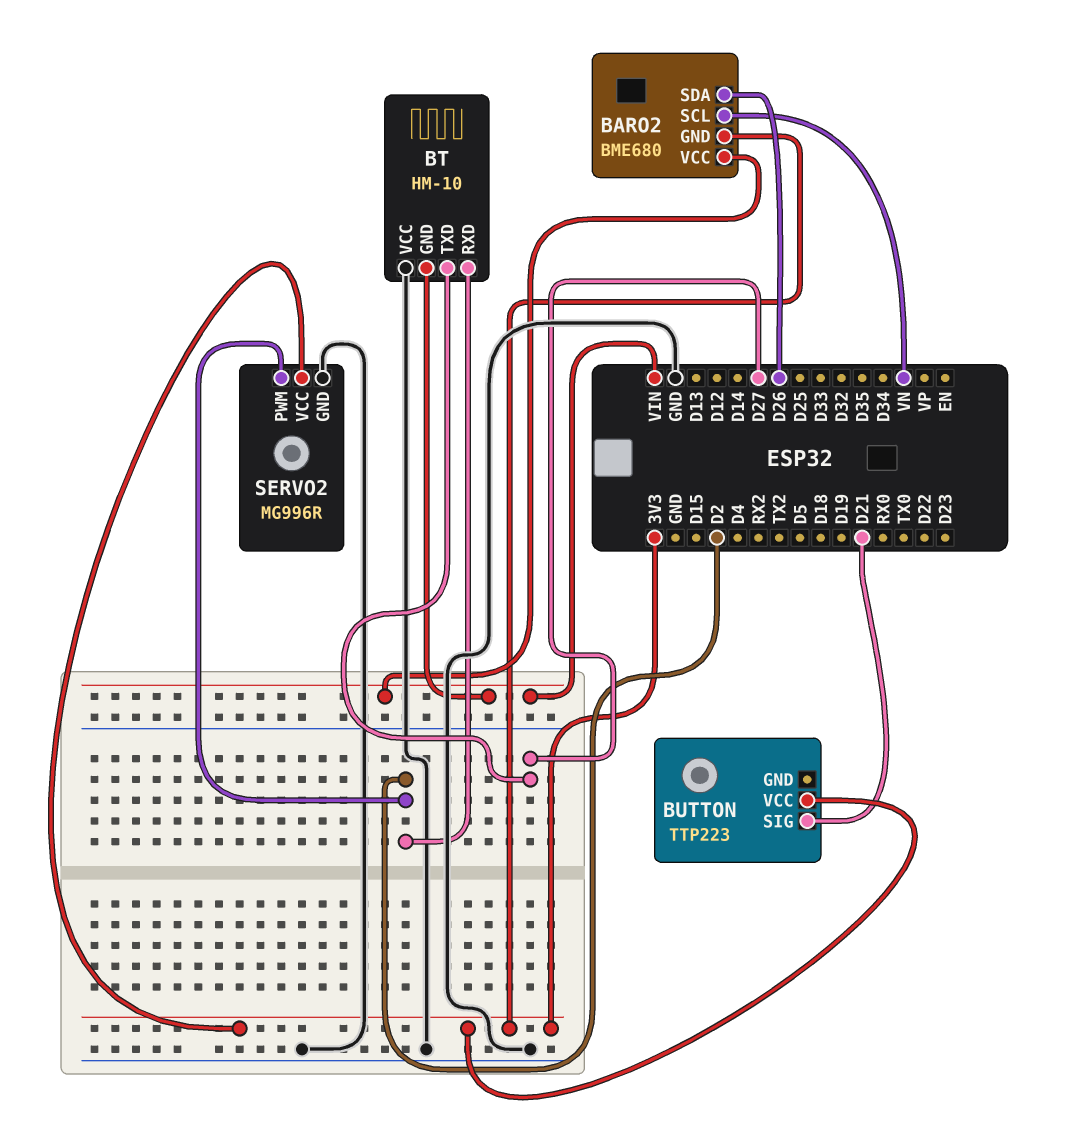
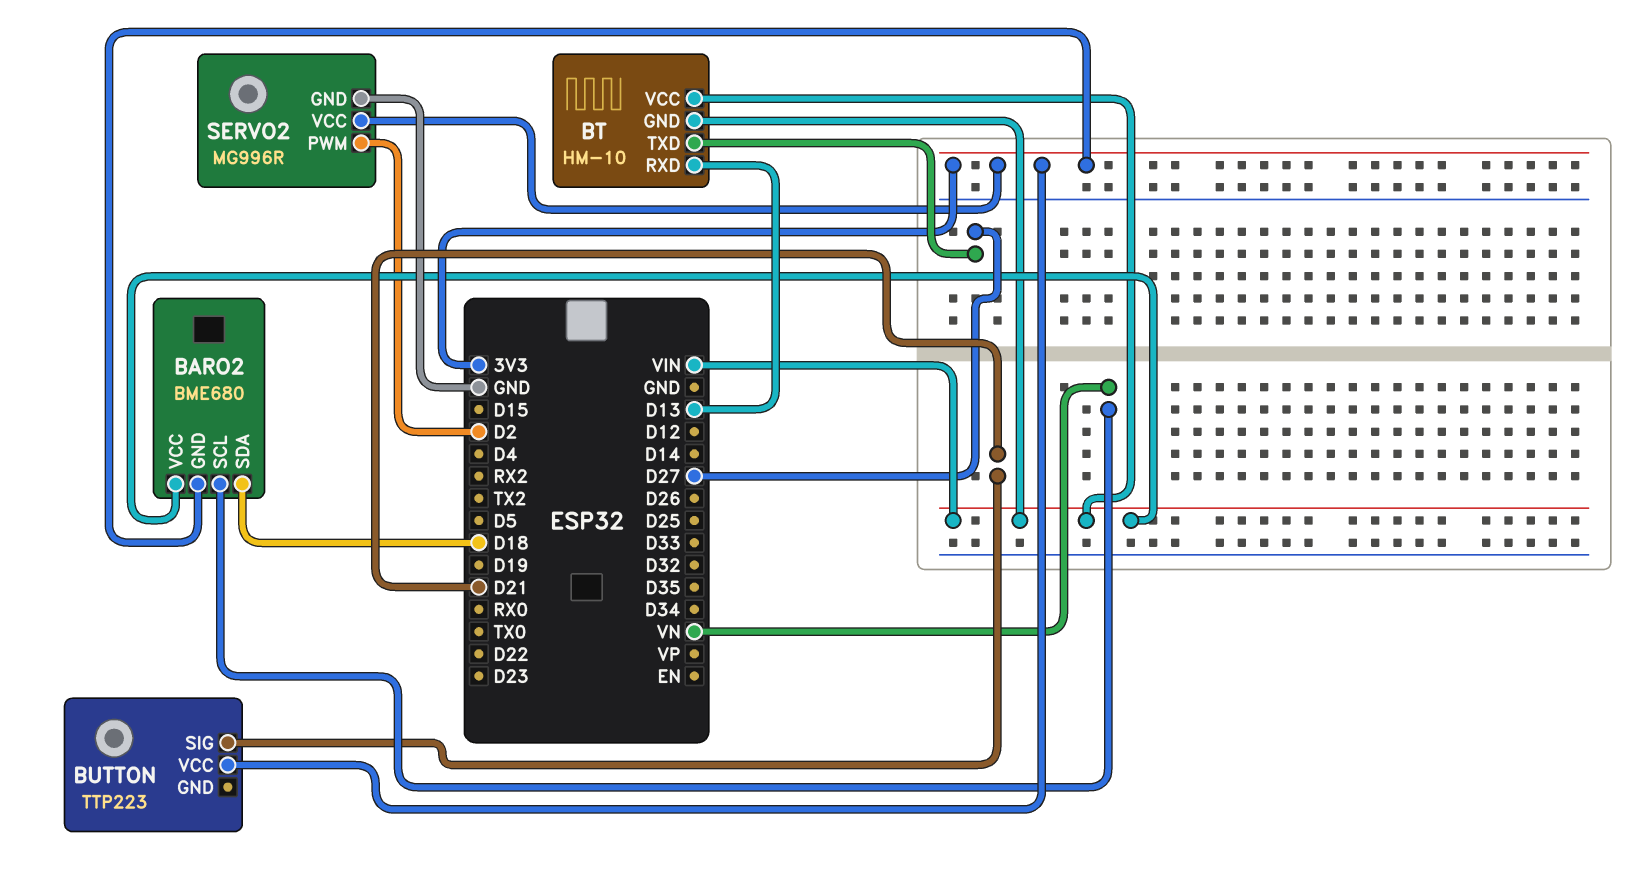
BARO2 pin SDA: D26 -> D18
BT pin RXD: D2 -> D13
BT pin VCC: GND -> VIN

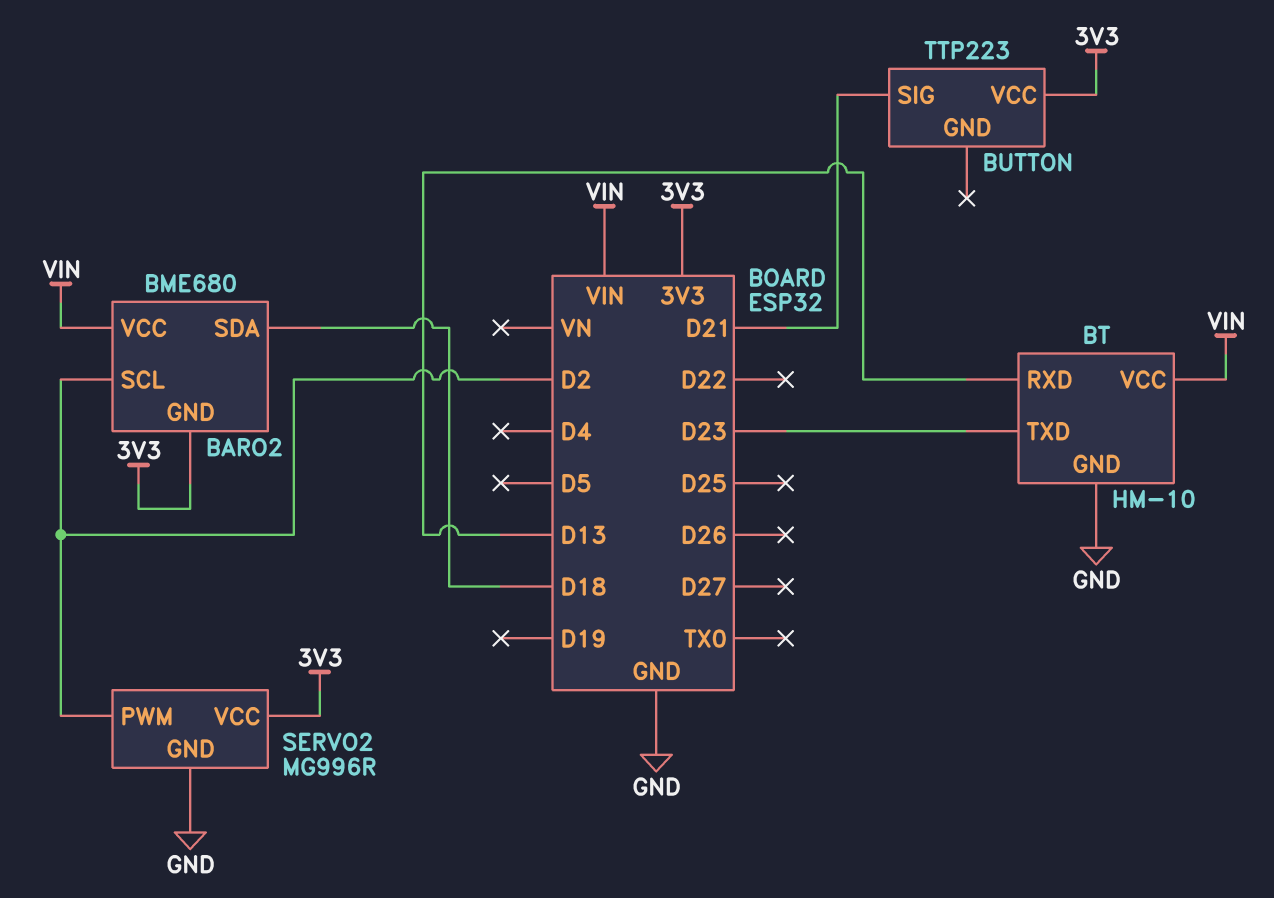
BARO2 pin SCL: VN -> D2
BT pin GND: VIN -> GND
BT pin TXD: D27 -> D23

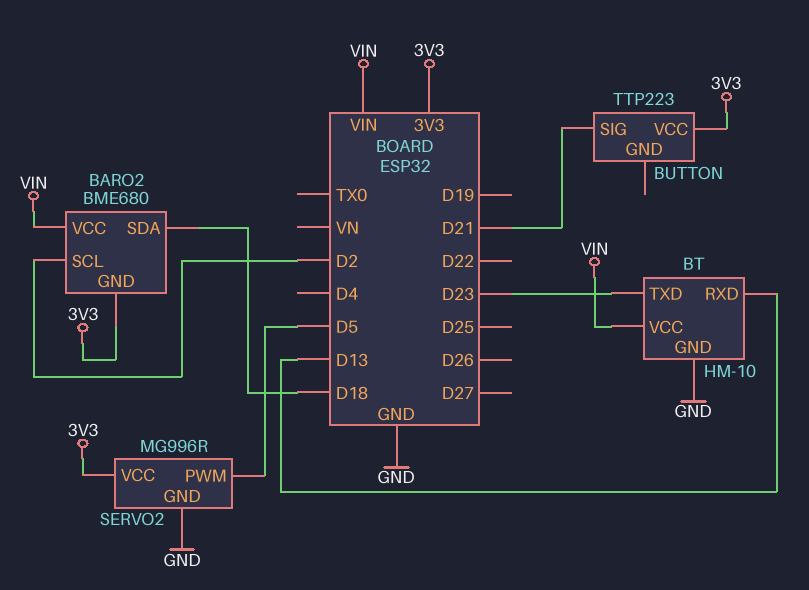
SERVO2 pin PWM: D2 -> D5

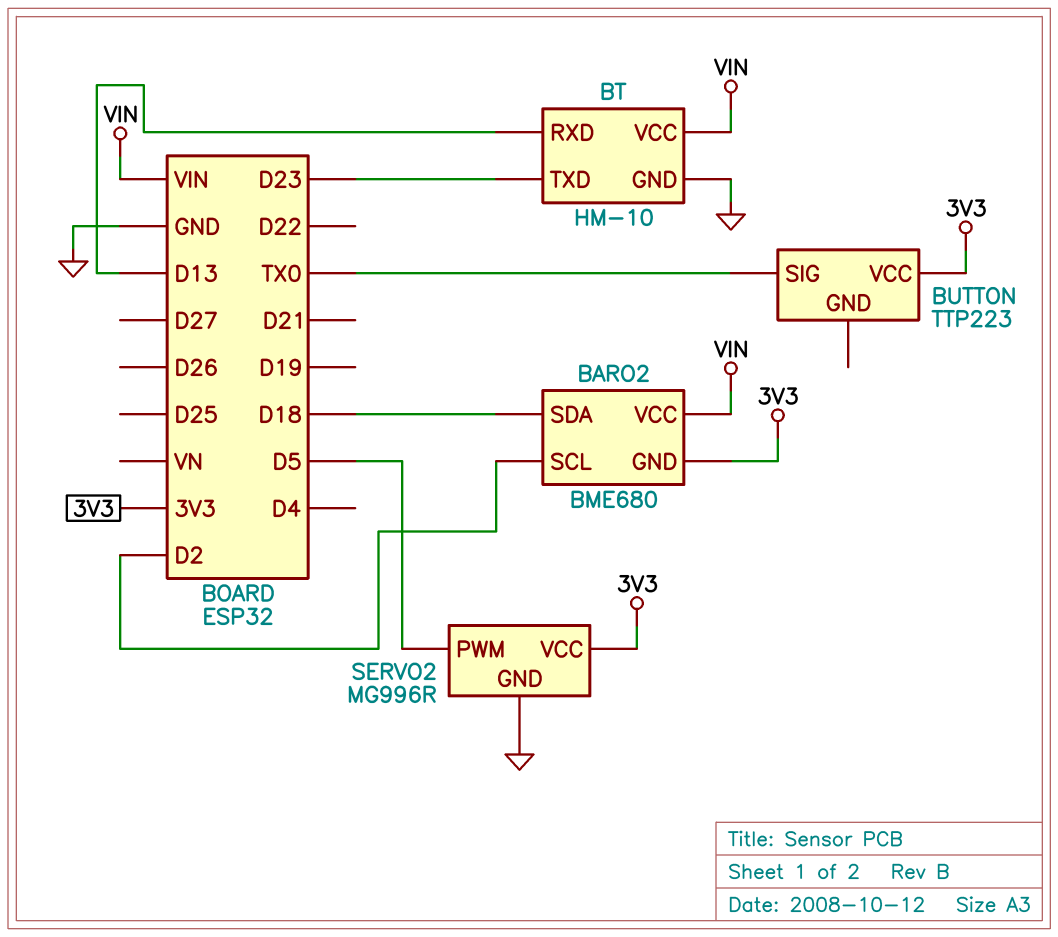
BUTTON pin SIG: D21 -> TX0

